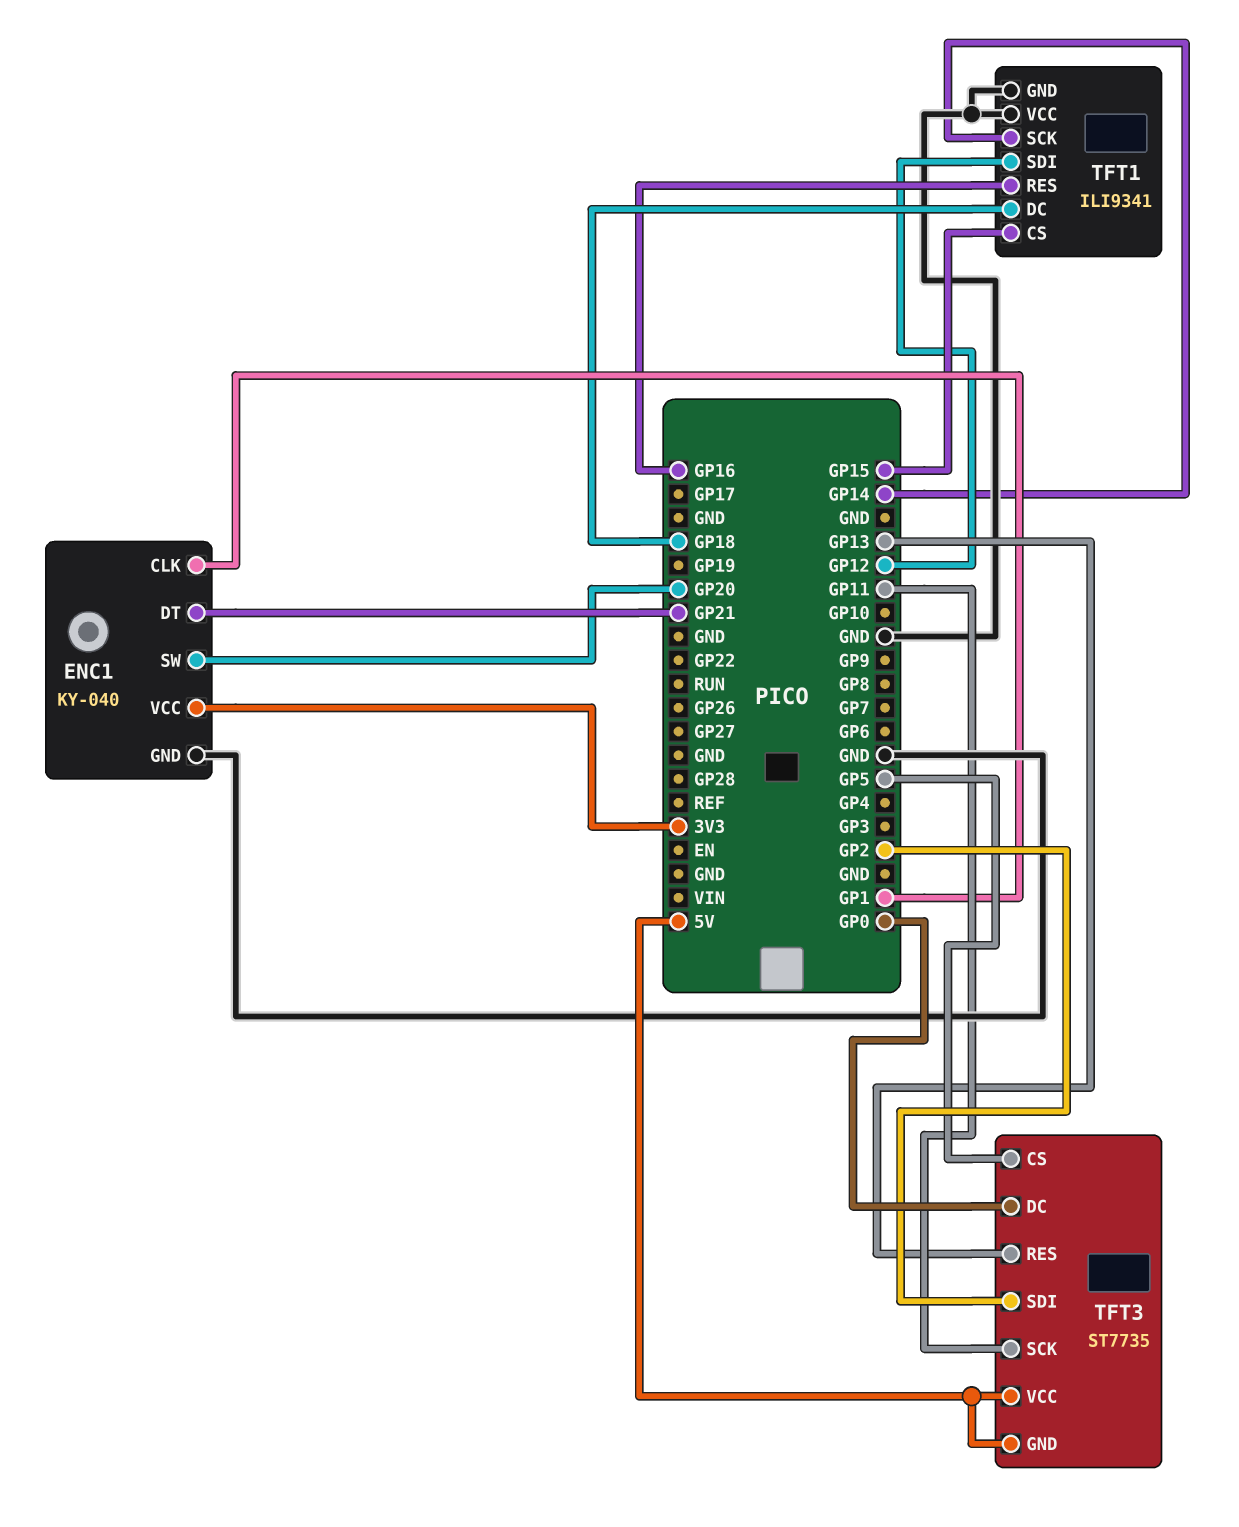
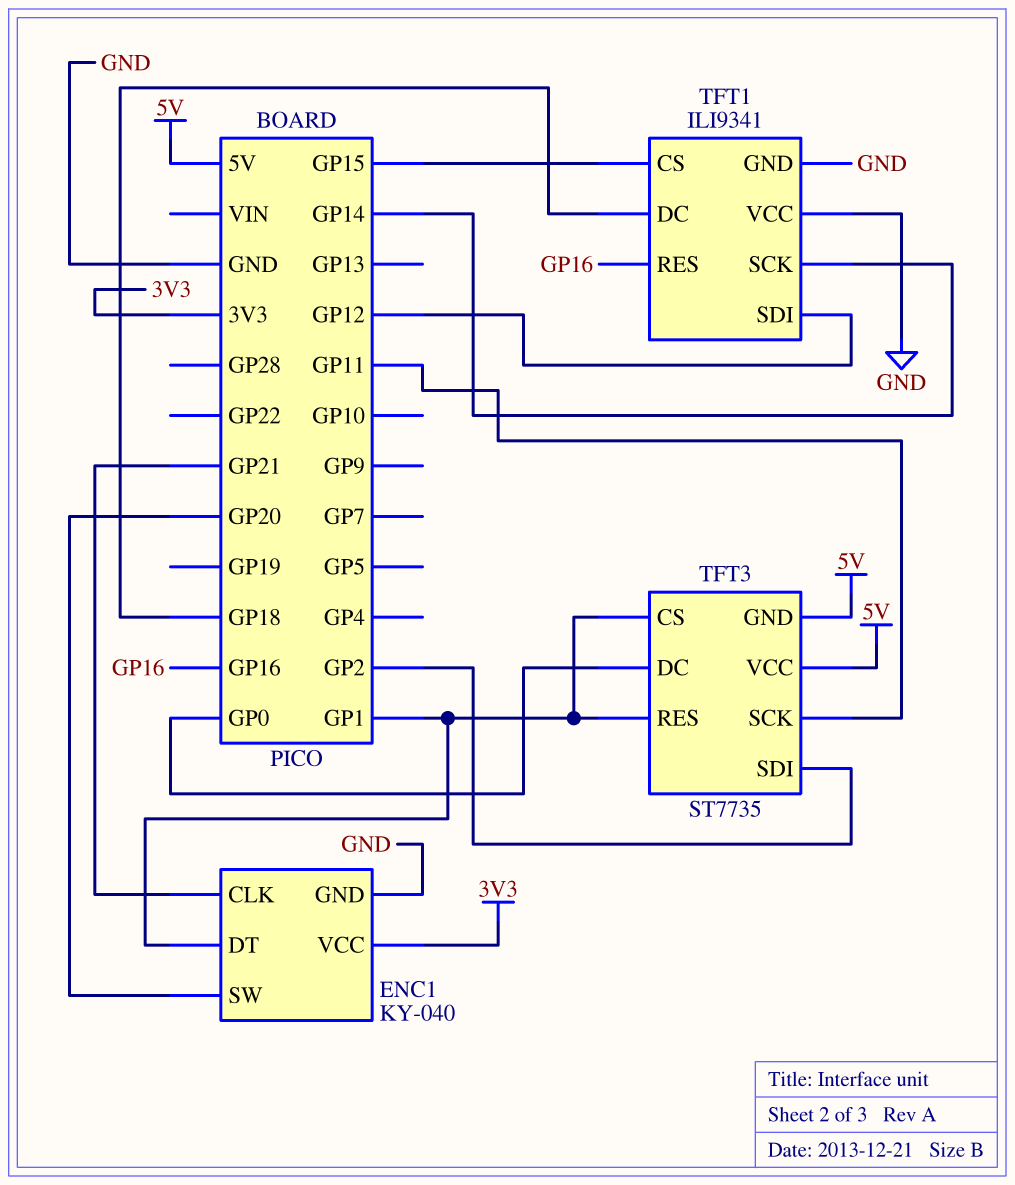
ENC1 pin CLK: GP1 -> GP21
ENC1 pin DT: GP21 -> GP1
TFT3 pin CS: GP5 -> GP1
TFT3 pin RES: GP13 -> GP1

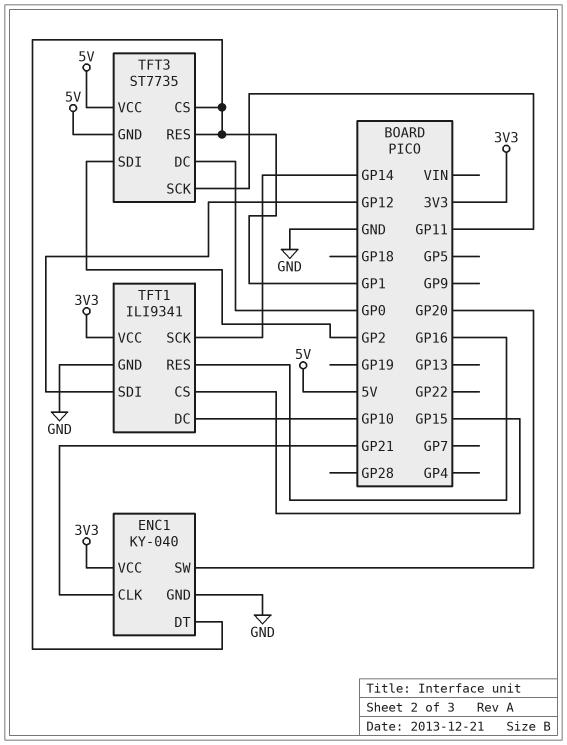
TFT1 pin DC: GP18 -> GP10
TFT1 pin VCC: GND -> 3V3

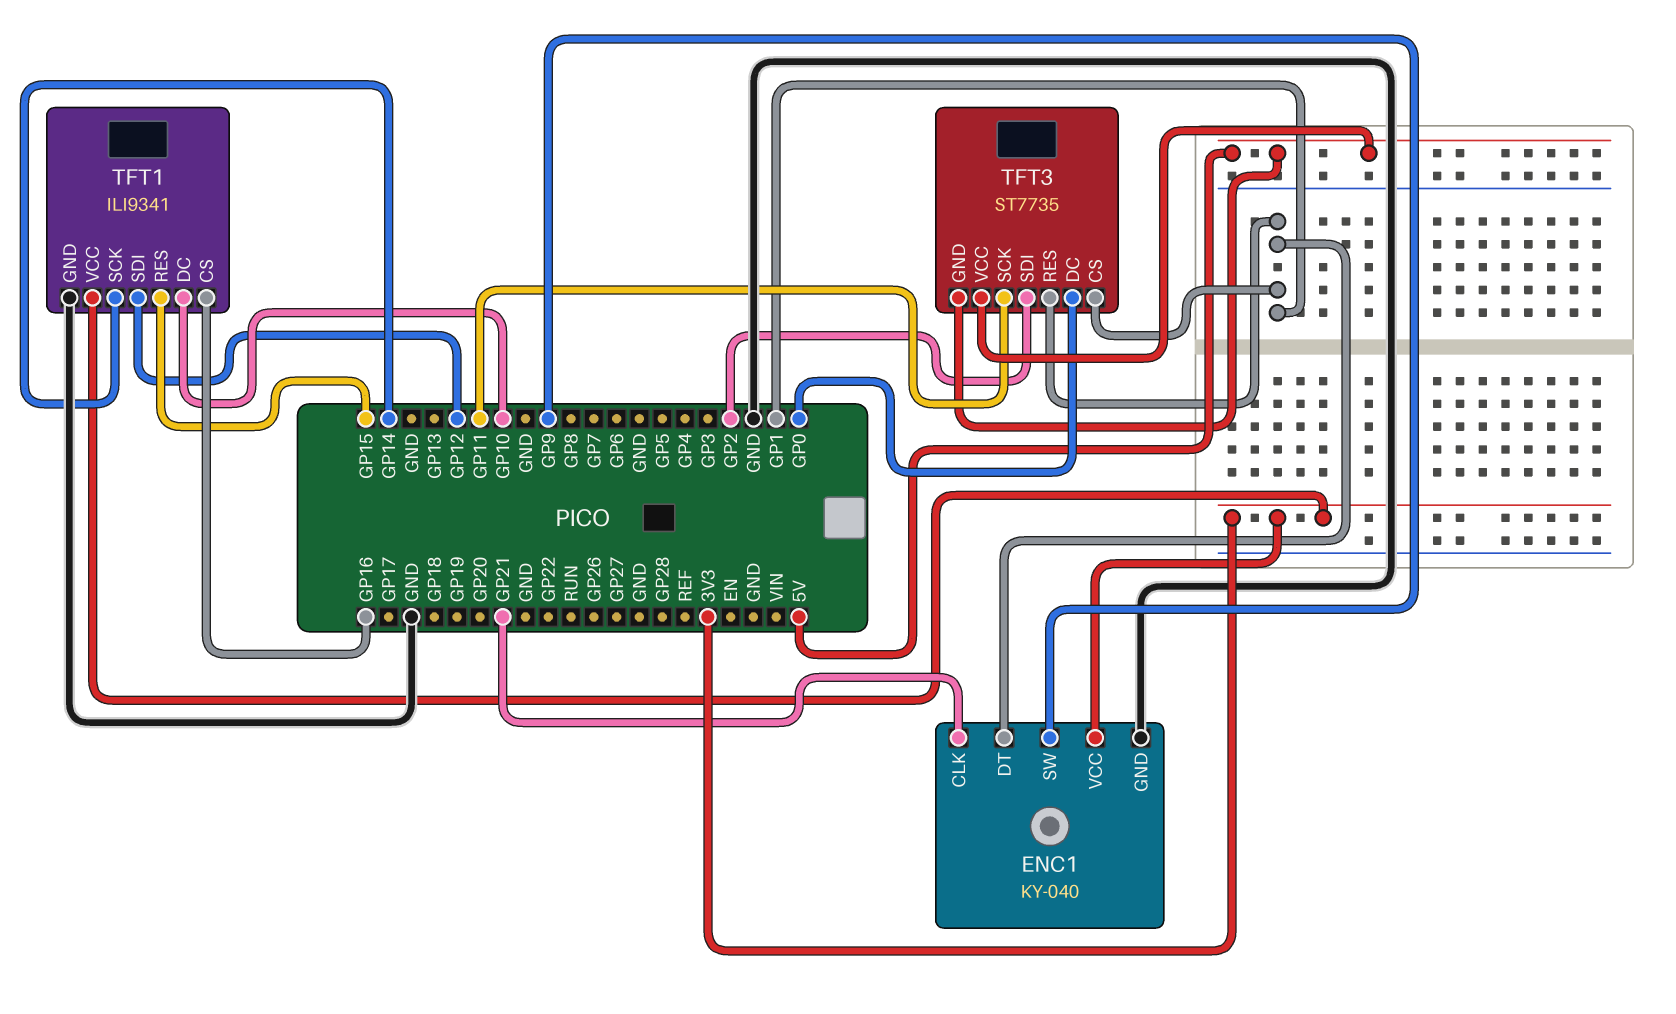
ENC1 pin SW: GP20 -> GP9
TFT1 pin CS: GP15 -> GP16
TFT1 pin RES: GP16 -> GP15

